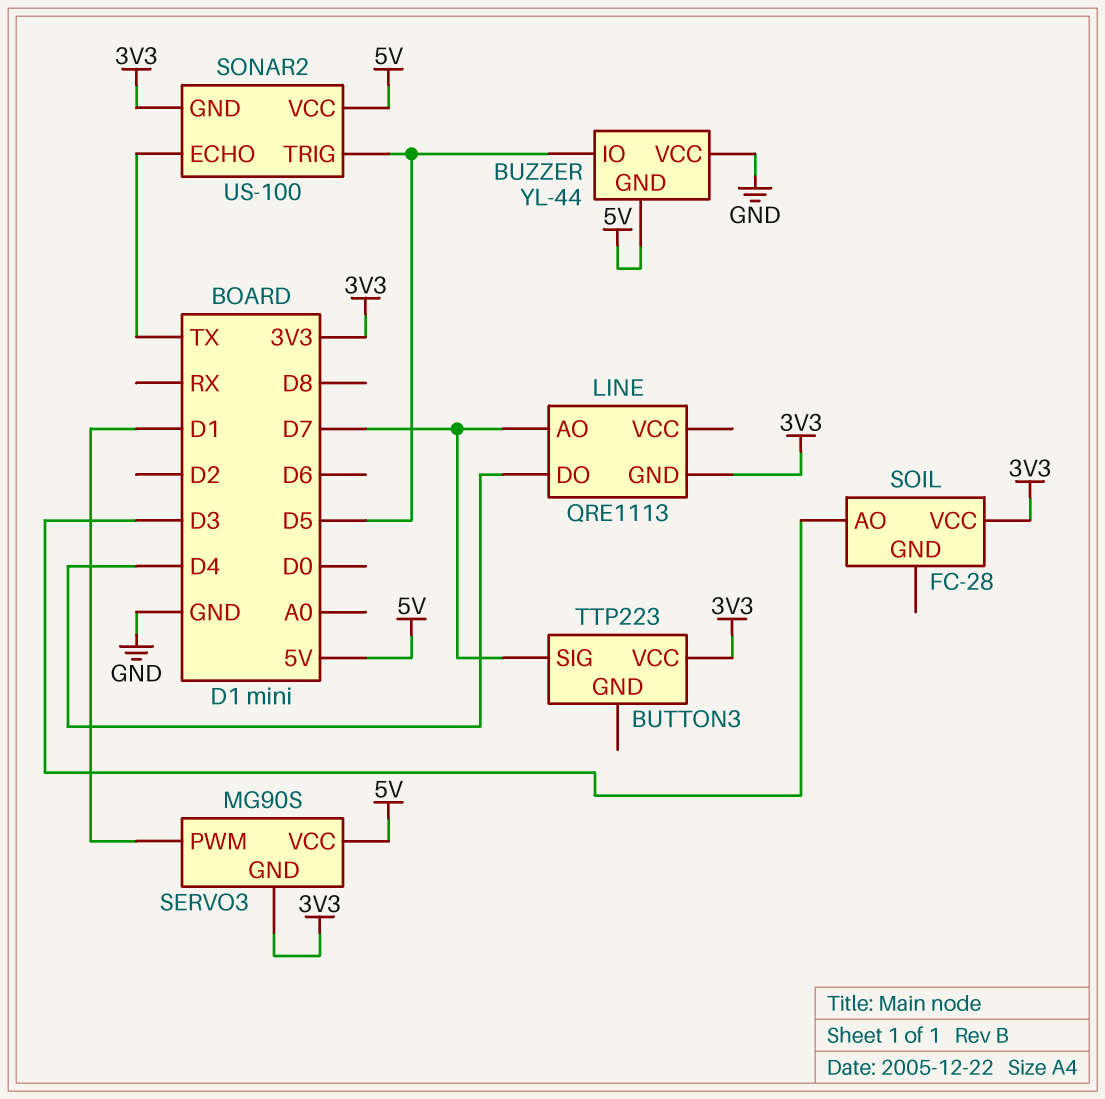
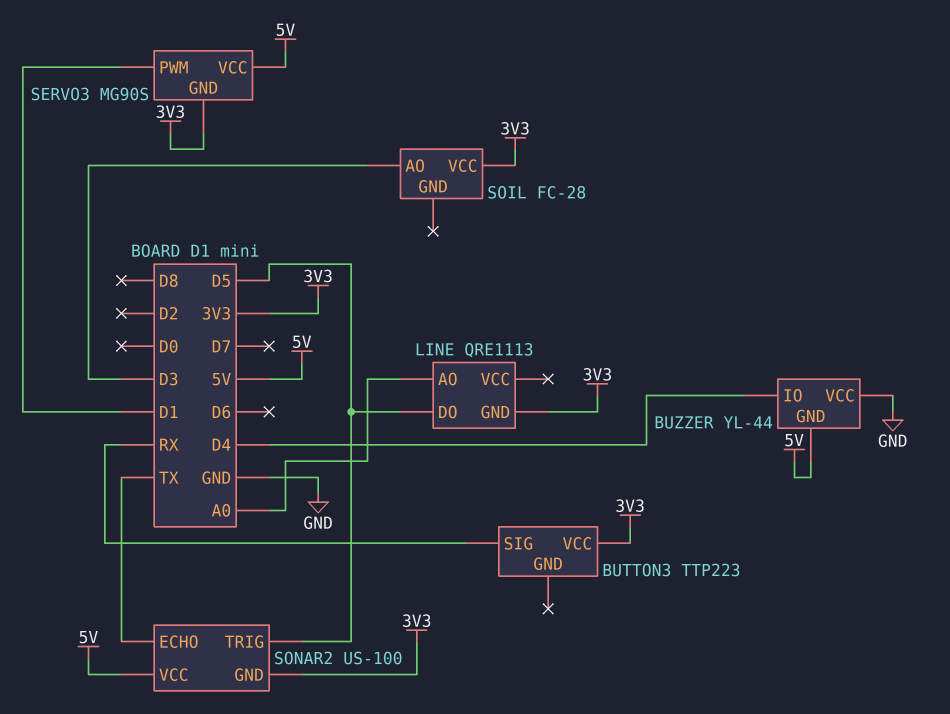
BUTTON3 pin SIG: D7 -> RX
BUZZER pin IO: D5 -> D4
LINE pin AO: D7 -> A0
LINE pin DO: D4 -> D5

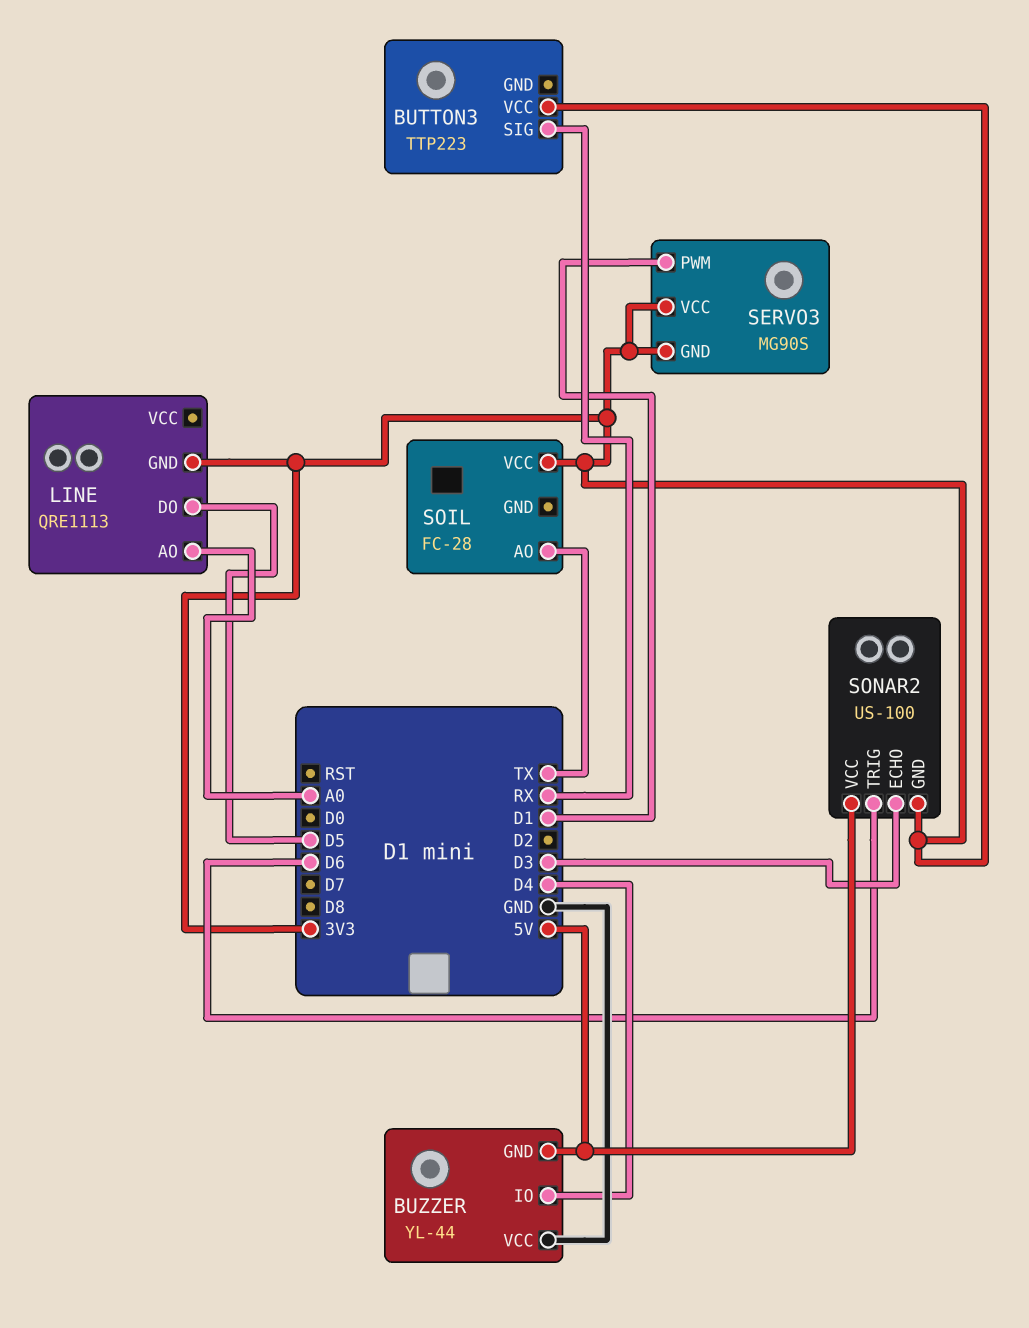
SERVO3 pin VCC: 5V -> 3V3
SOIL pin AO: D3 -> TX
SONAR2 pin ECHO: TX -> D3
SONAR2 pin TRIG: D5 -> D6

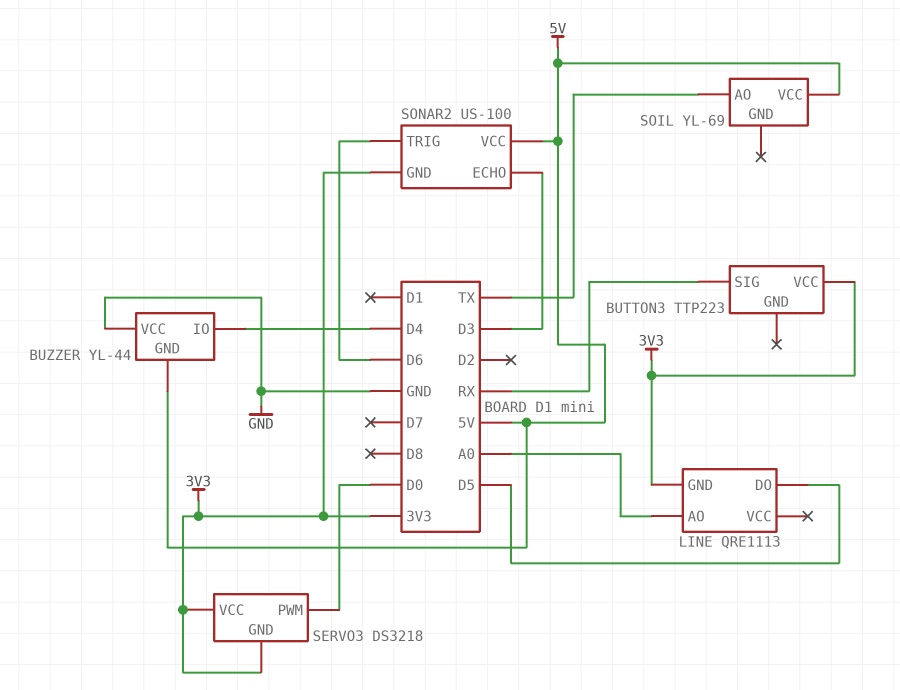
SERVO3: MG90S -> DS3218
SERVO3 pin PWM: D1 -> D0
SOIL: FC-28 -> YL-69
SOIL pin VCC: 3V3 -> 5V

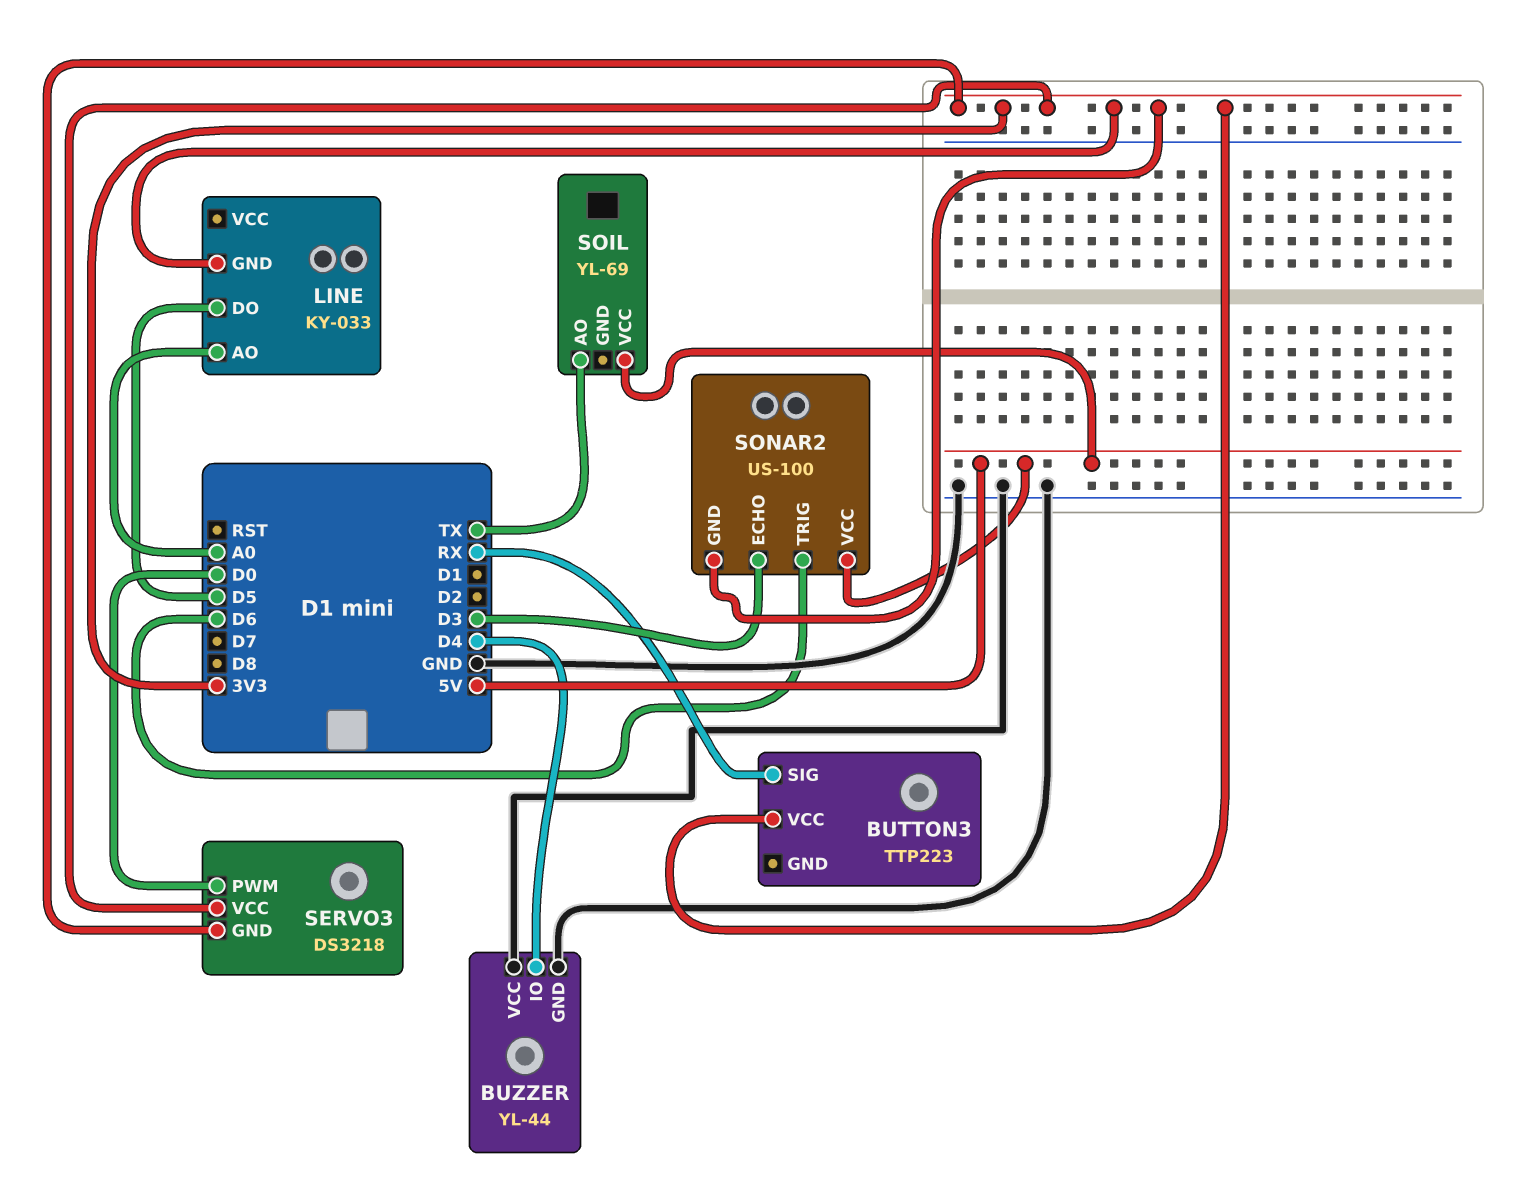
BUZZER pin GND: 5V -> GND
LINE: QRE1113 -> KY-033

